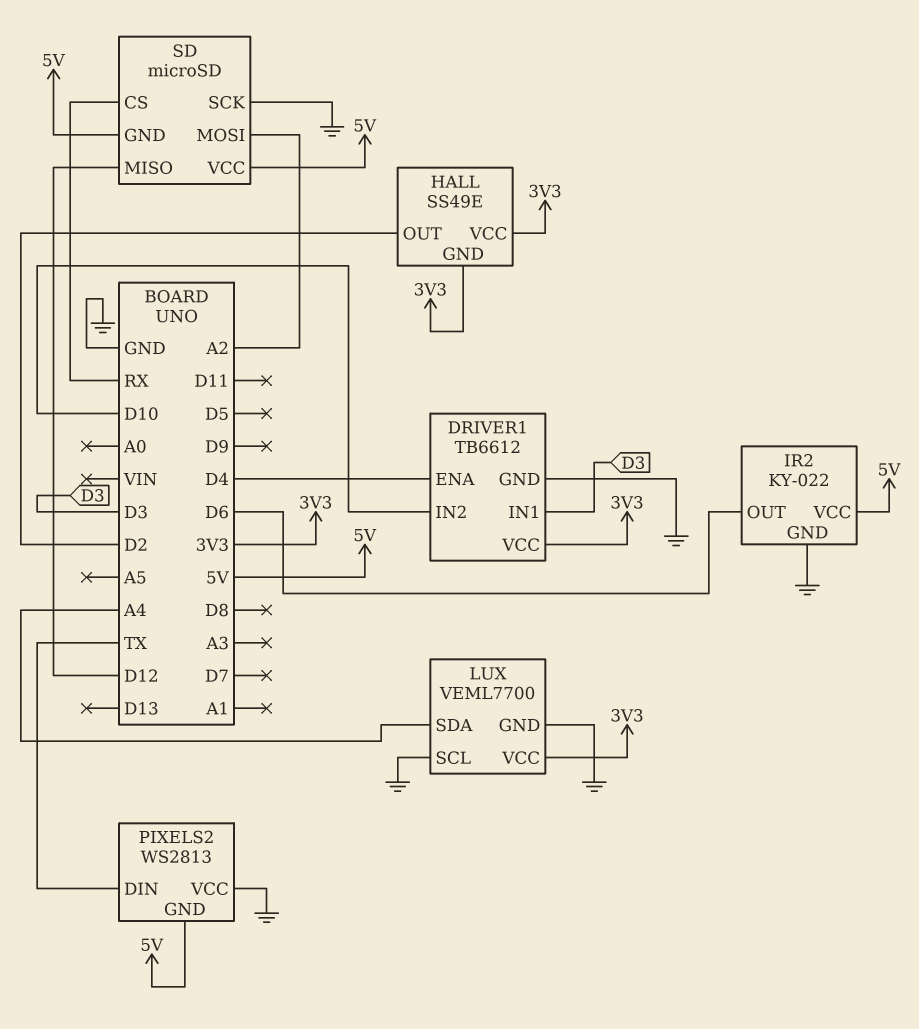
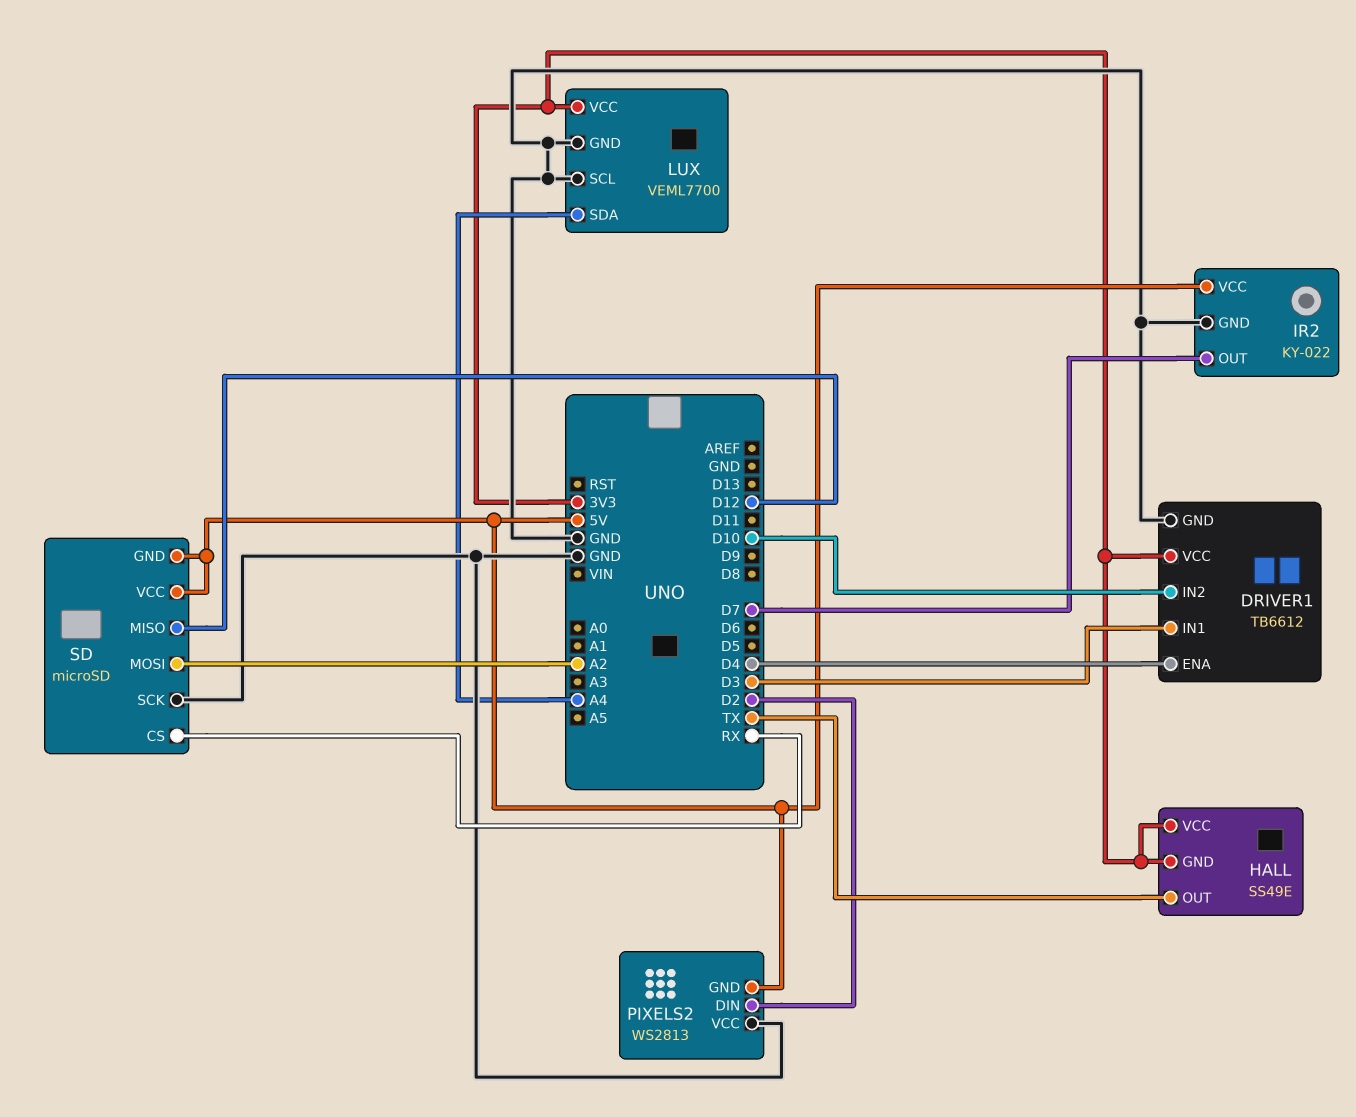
HALL pin OUT: D2 -> TX
IR2 pin OUT: D6 -> D7
PIXELS2 pin DIN: TX -> D2

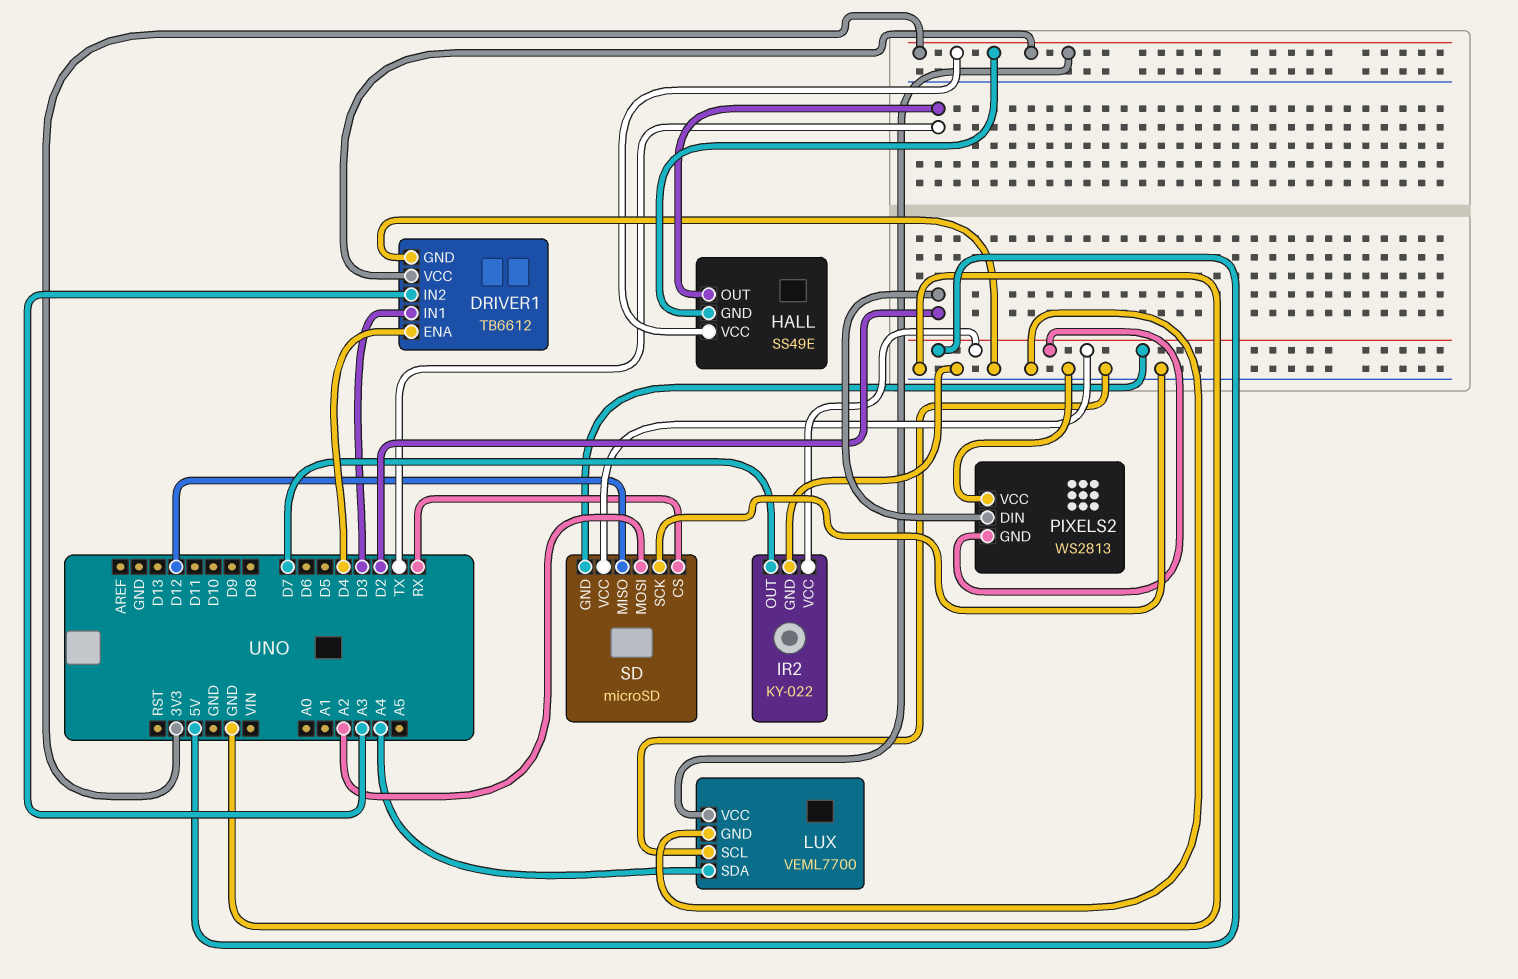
DRIVER1 pin IN2: D10 -> A3

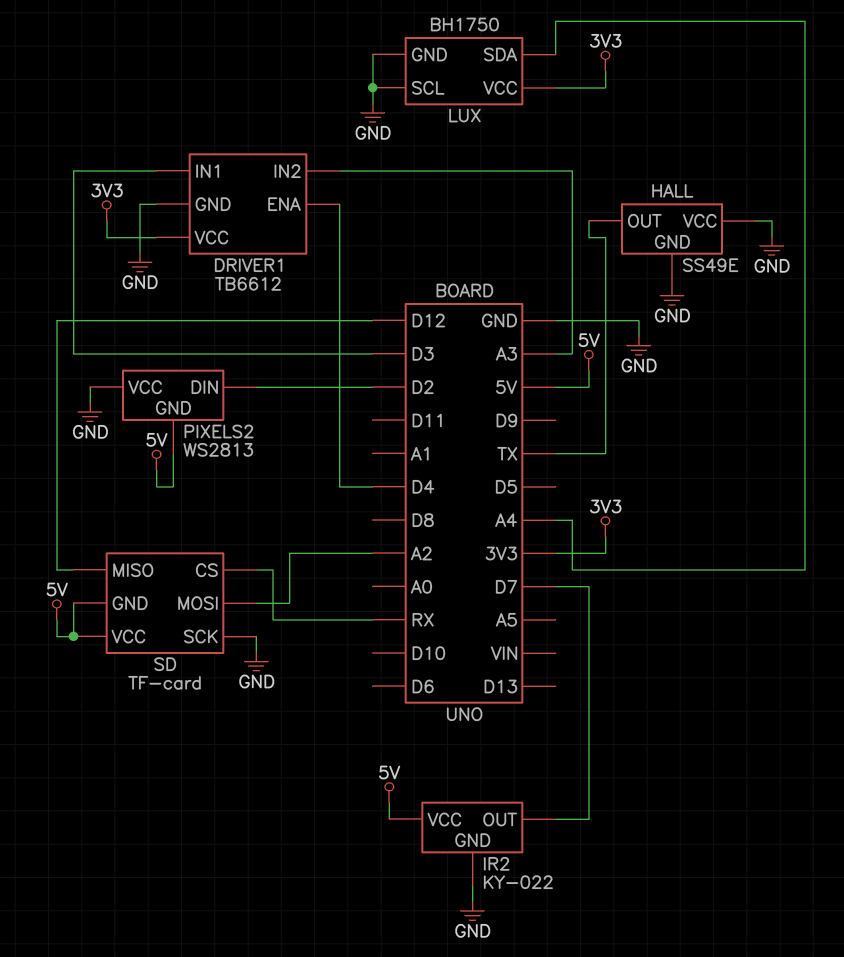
HALL pin GND: 3V3 -> GND
HALL pin VCC: 3V3 -> GND
LUX: VEML7700 -> BH1750
SD: microSD -> TF-card

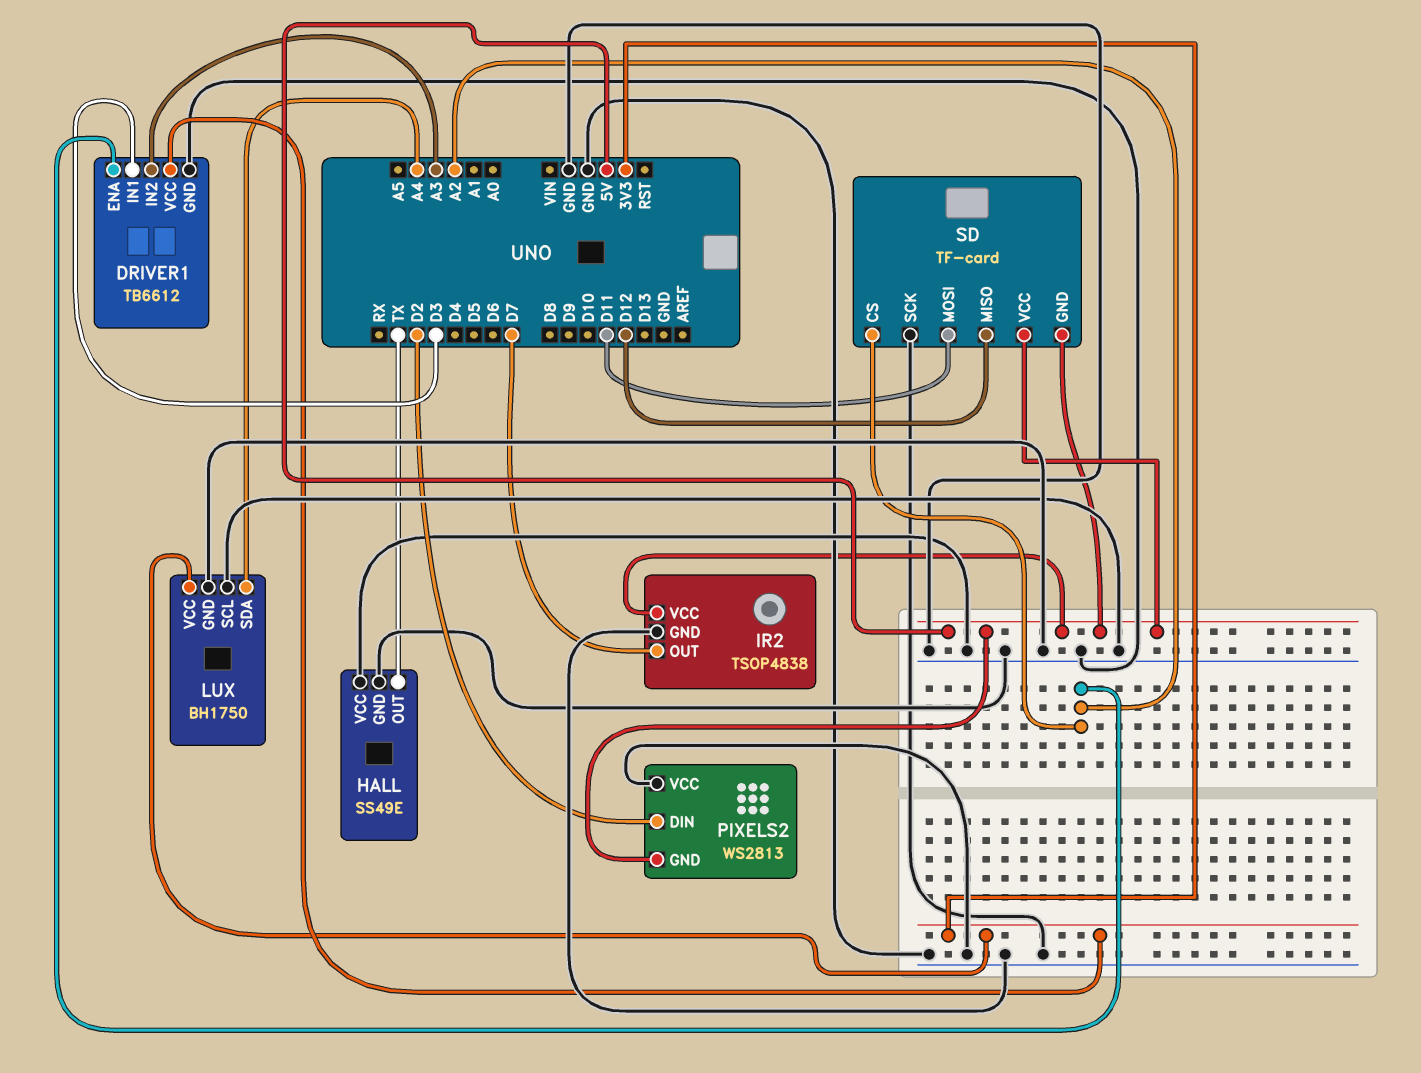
DRIVER1 pin ENA: D4 -> A2
IR2: KY-022 -> TSOP4838
SD pin CS: RX -> A2
SD pin MOSI: A2 -> D11

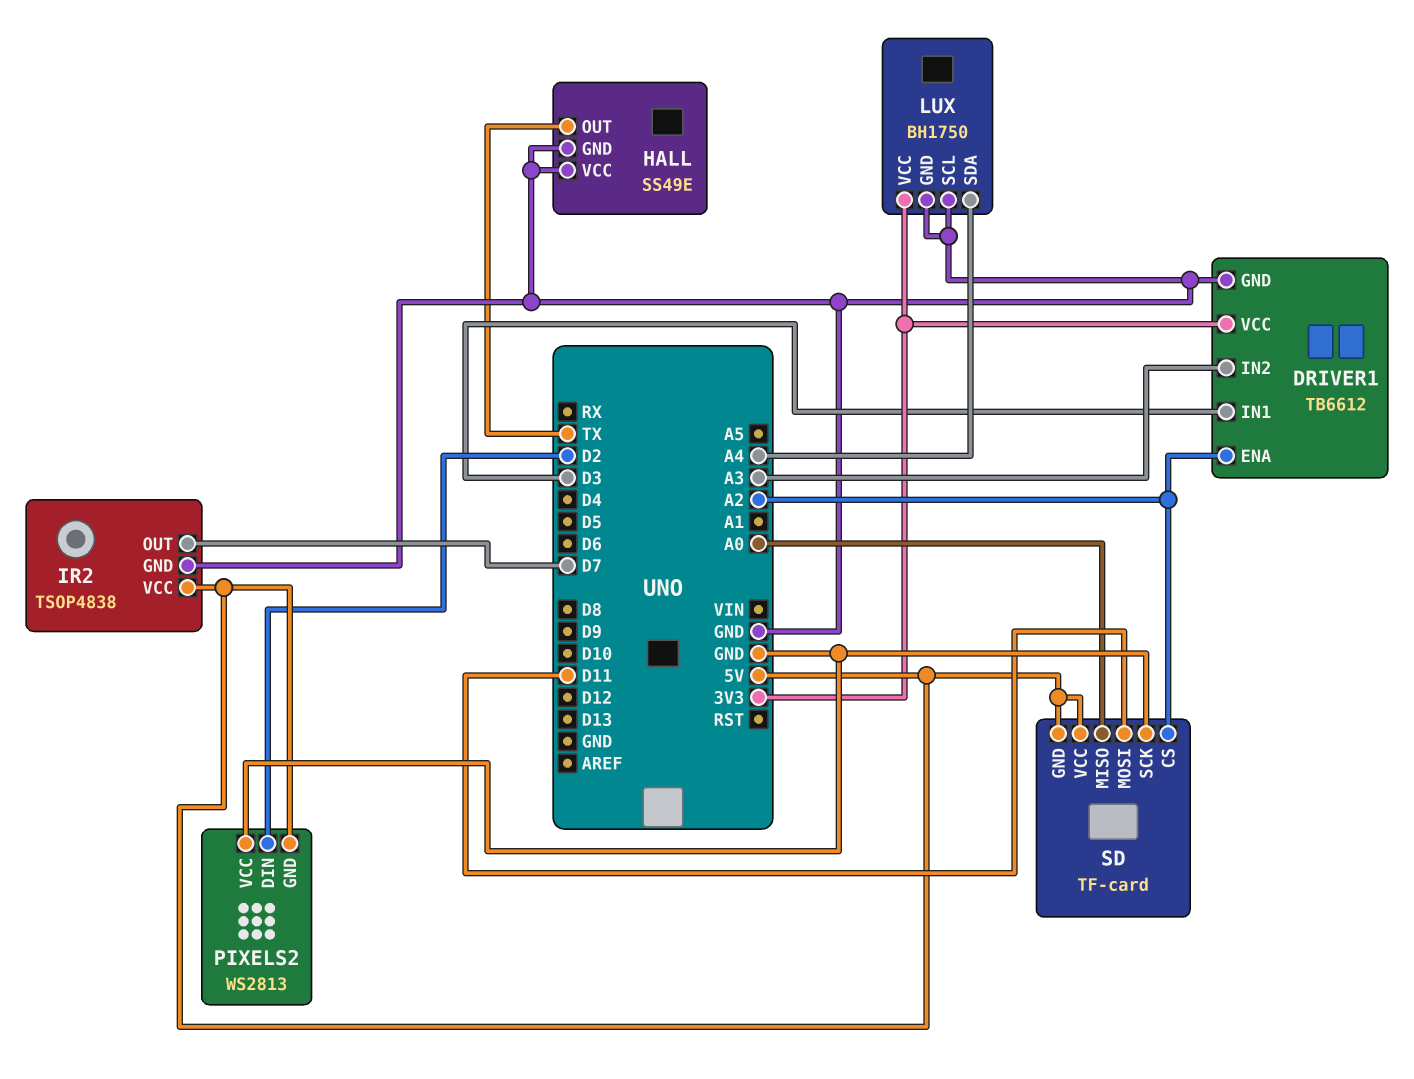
SD pin MISO: D12 -> A0

